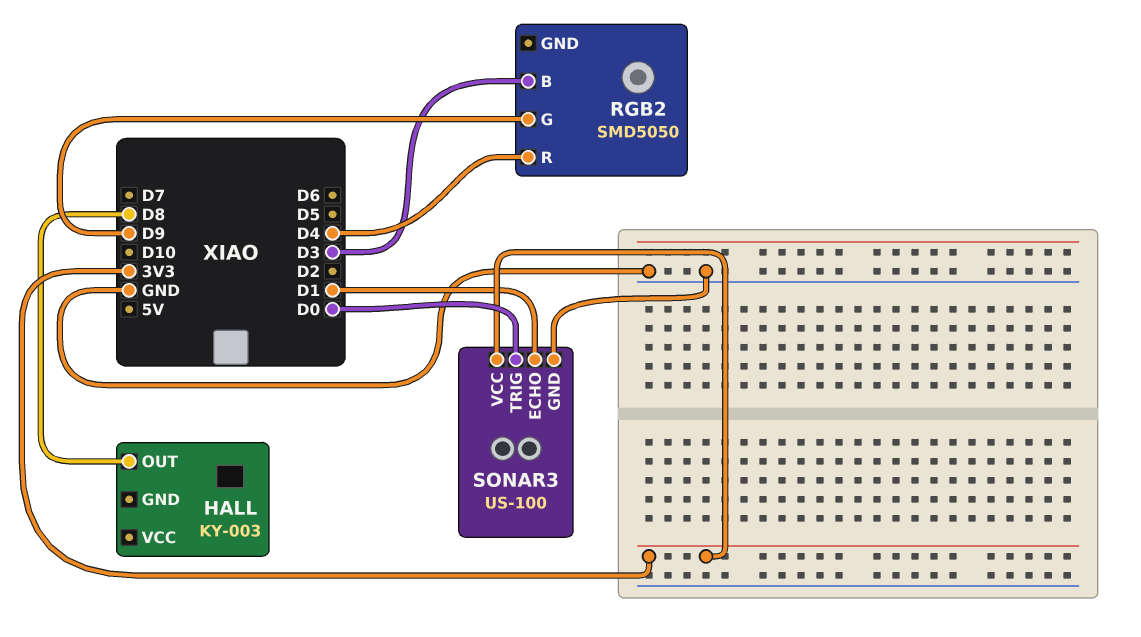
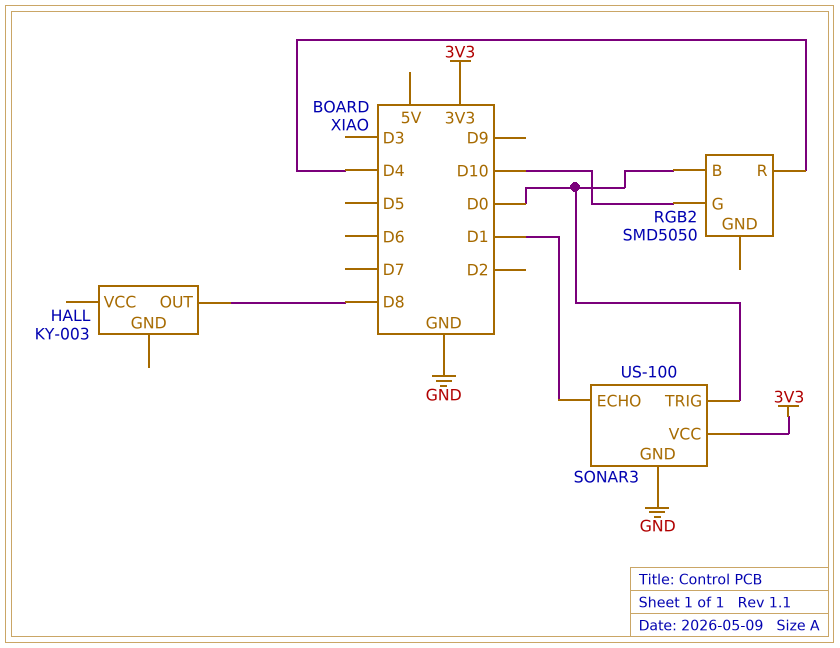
RGB2 pin B: D3 -> D0
RGB2 pin G: D9 -> D10

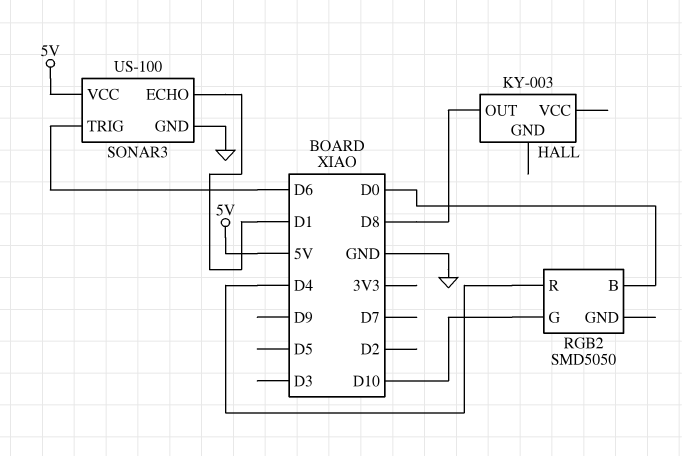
SONAR3 pin TRIG: D0 -> D6
SONAR3 pin VCC: 3V3 -> 5V

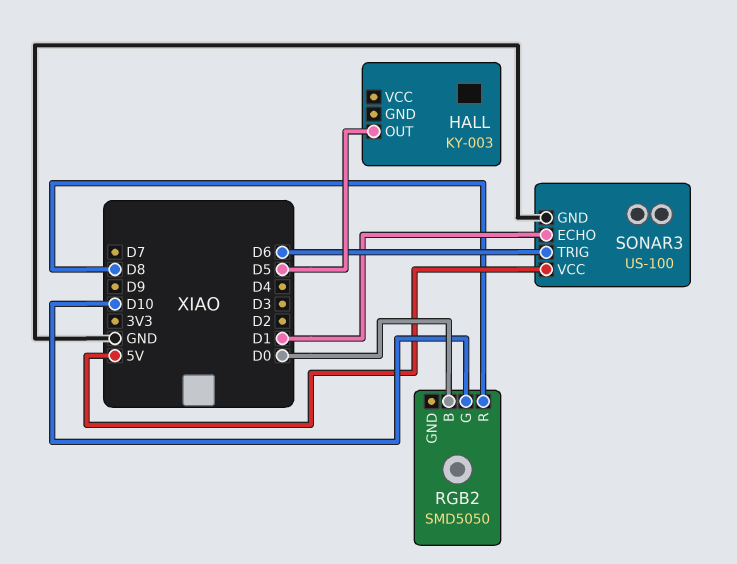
HALL pin OUT: D8 -> D5
RGB2 pin R: D4 -> D8

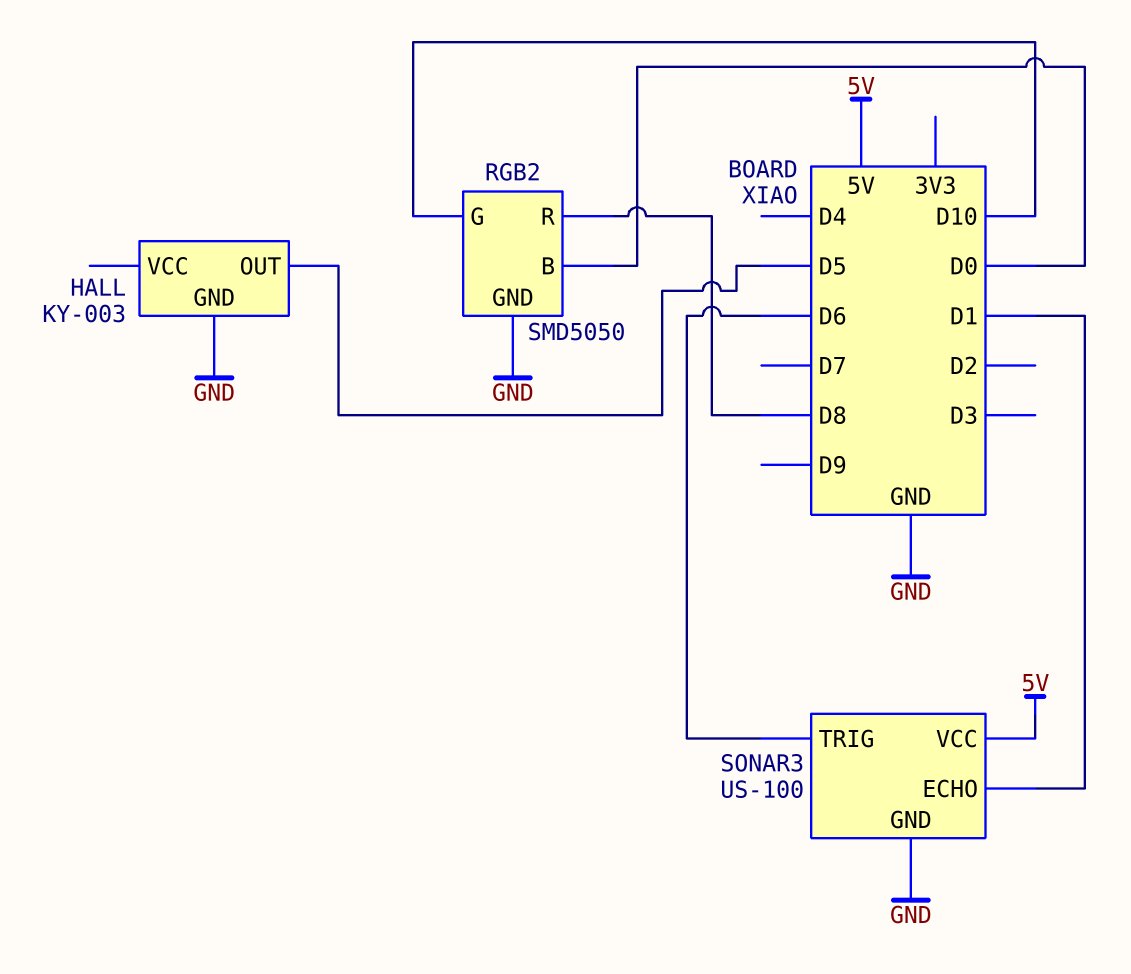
HALL pin GND: none -> GND
RGB2 pin GND: none -> GND

